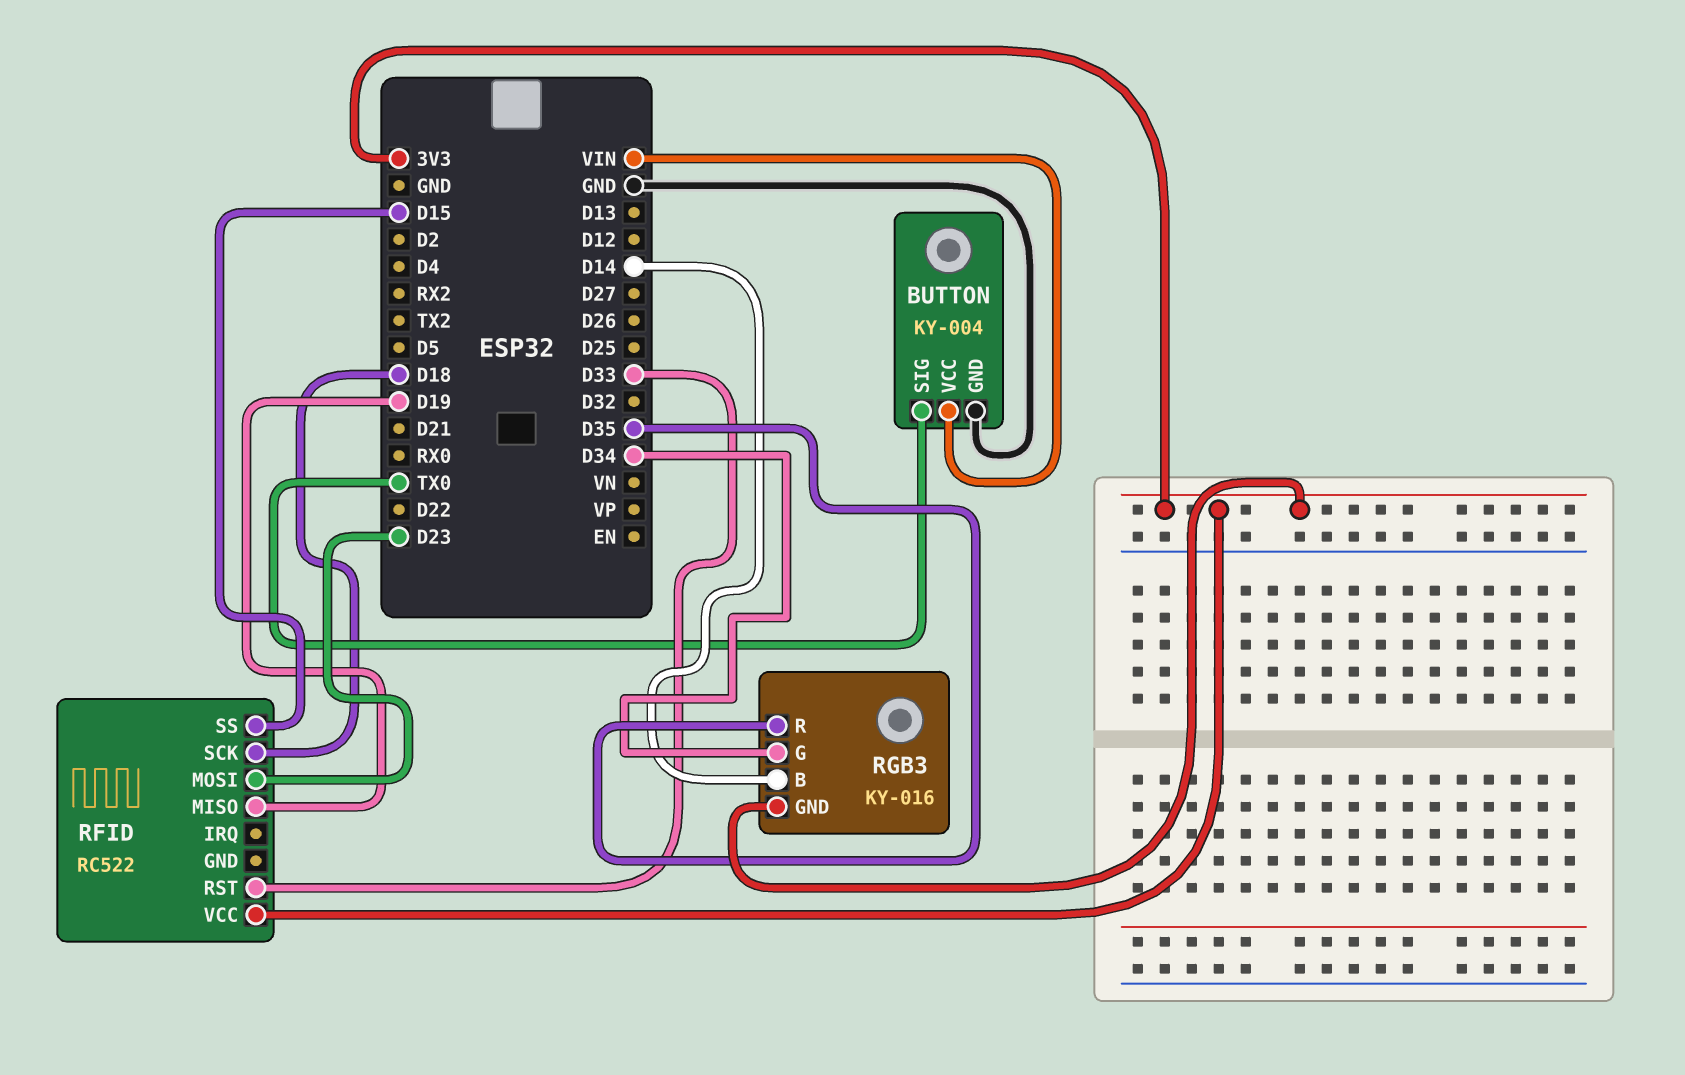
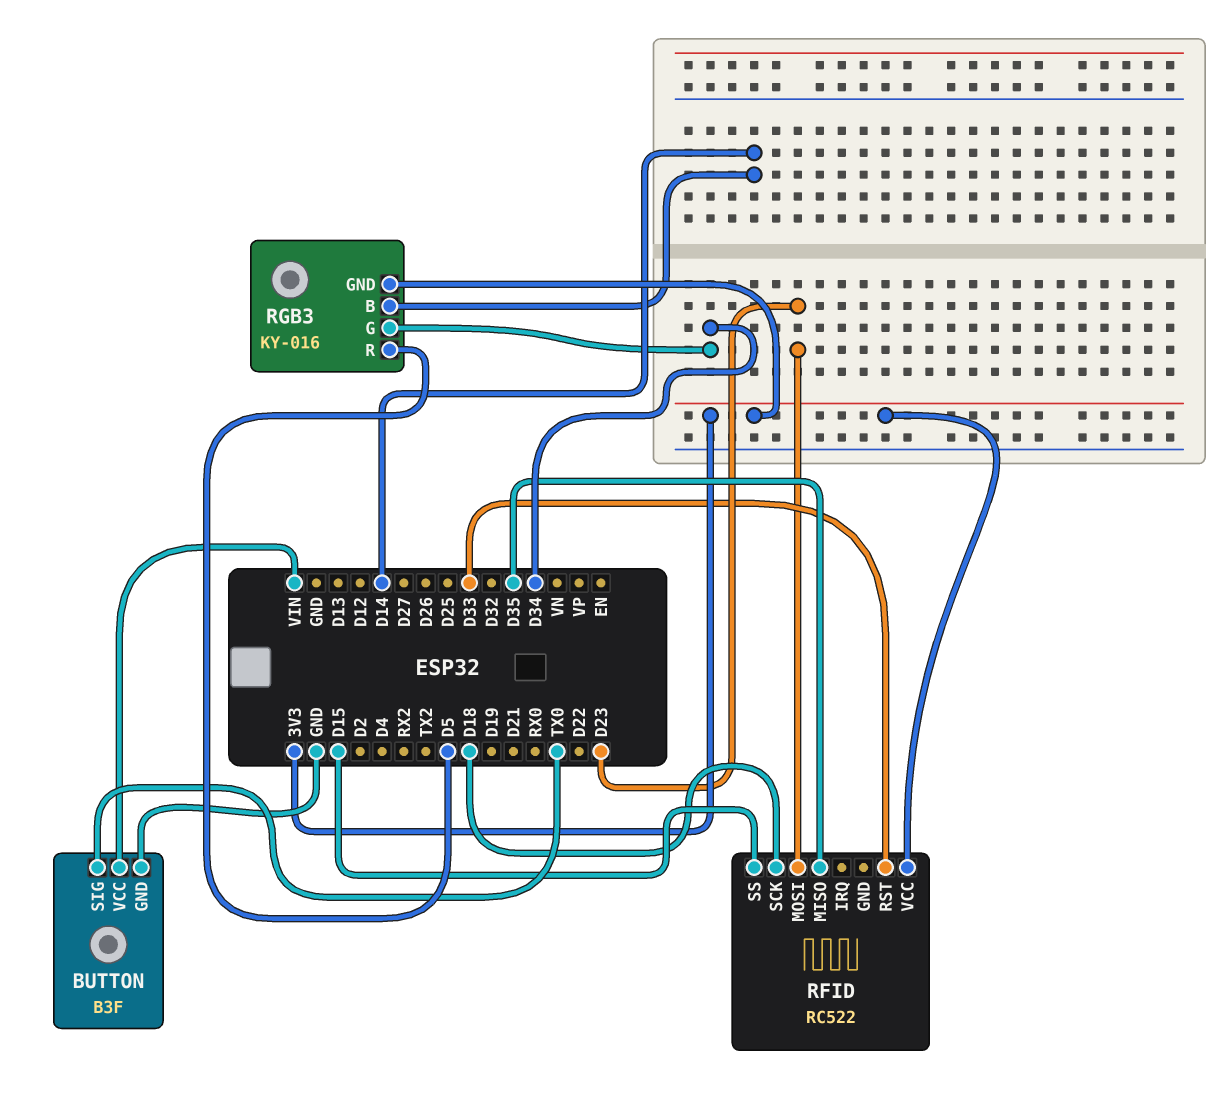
BUTTON: KY-004 -> B3F
RFID pin MISO: D19 -> D35
RGB3 pin R: D35 -> D5

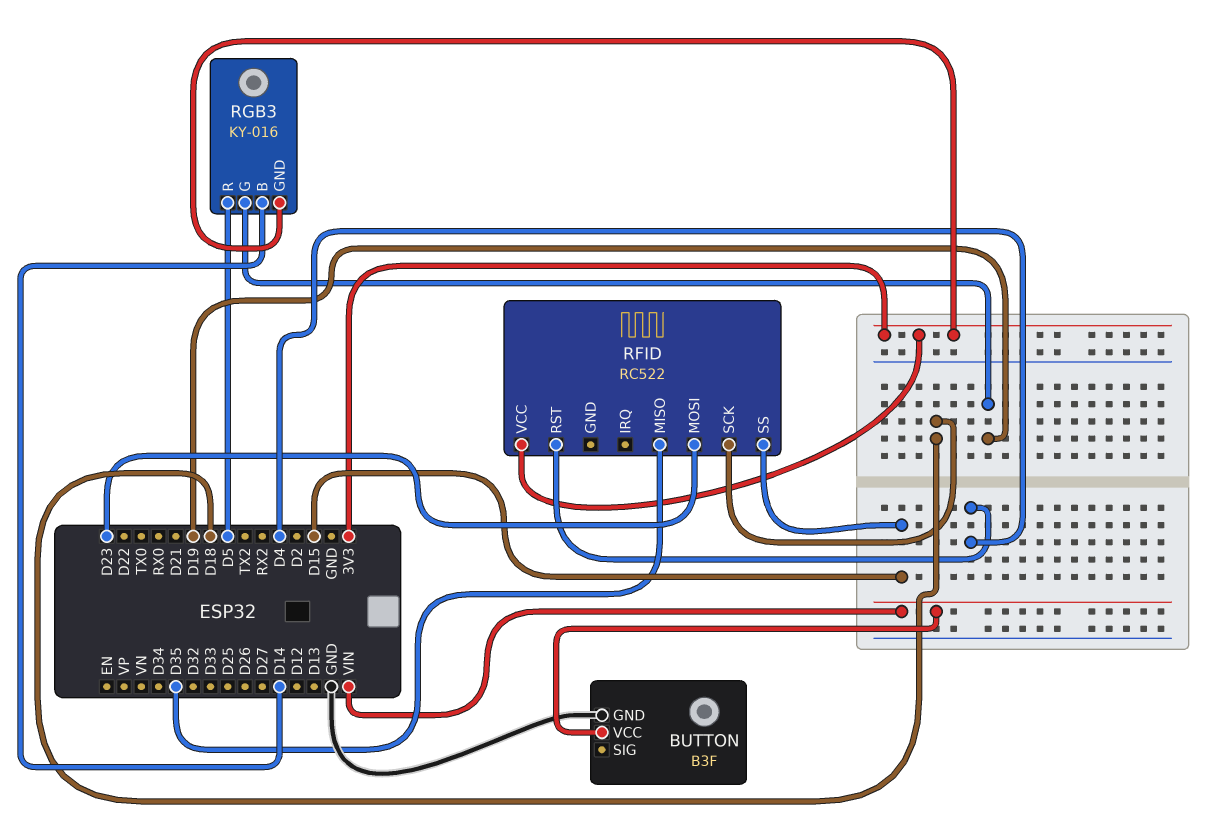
BUTTON pin SIG: TX0 -> none
RFID pin RST: D33 -> D4
RGB3 pin G: D34 -> D19

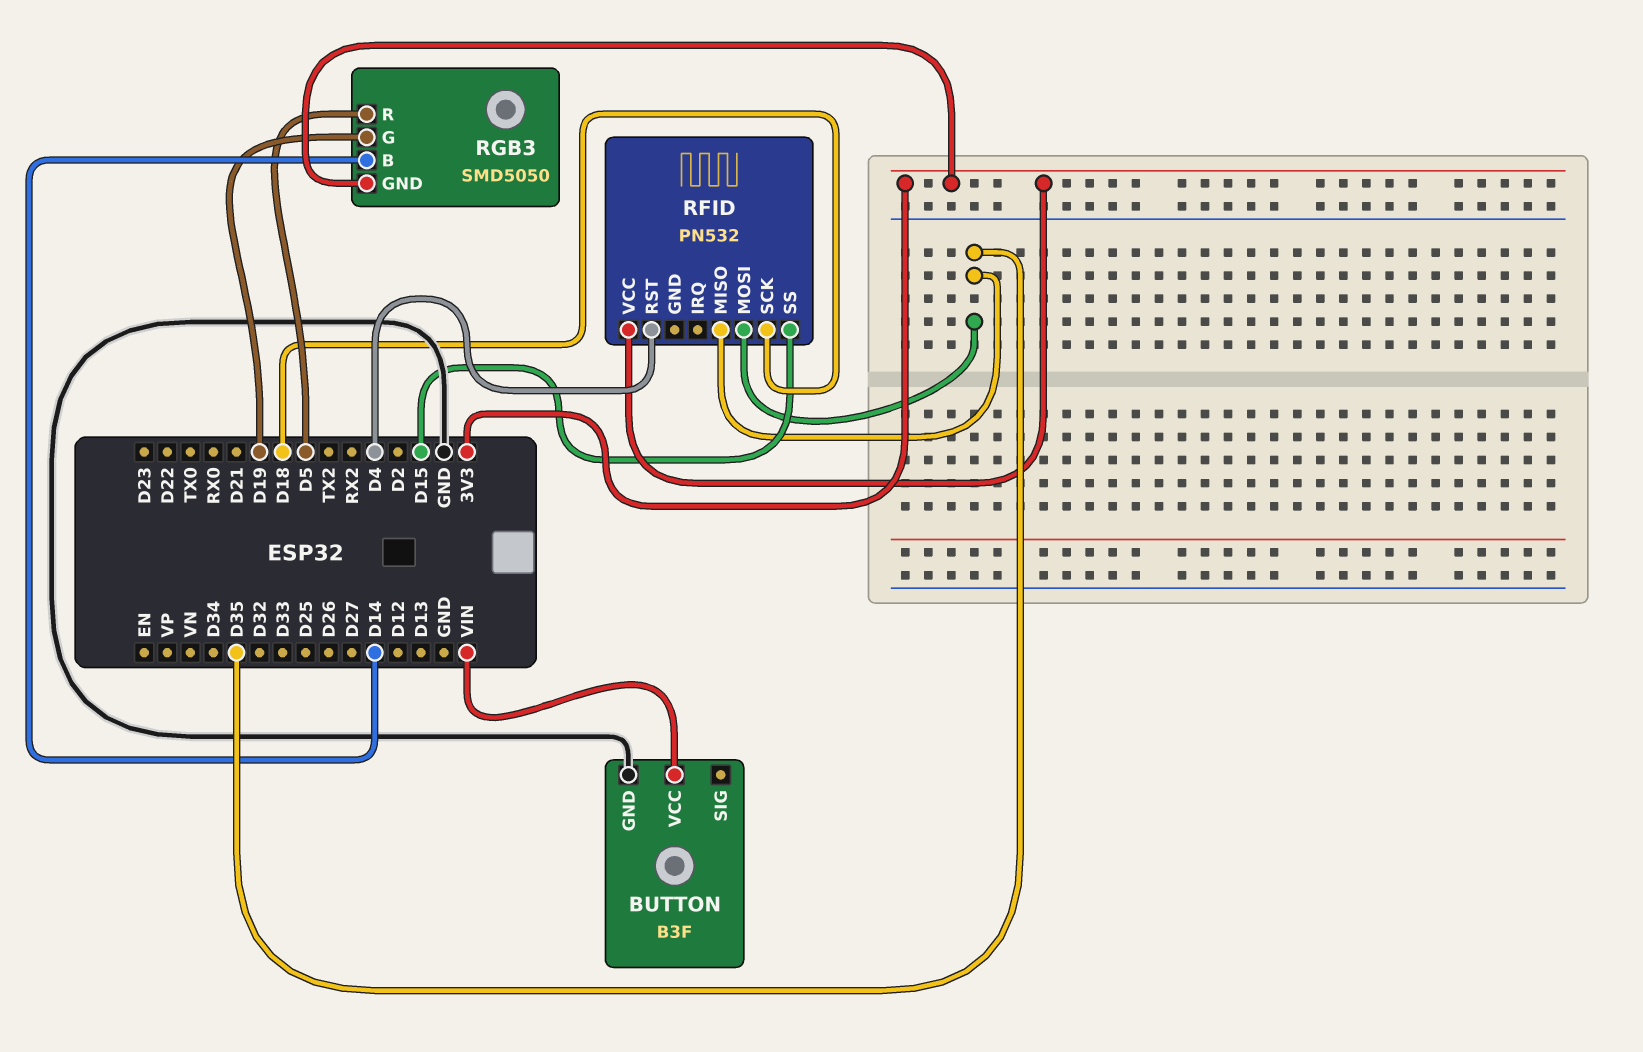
RFID: RC522 -> PN532
RFID pin MOSI: D23 -> D35
RGB3: KY-016 -> SMD5050

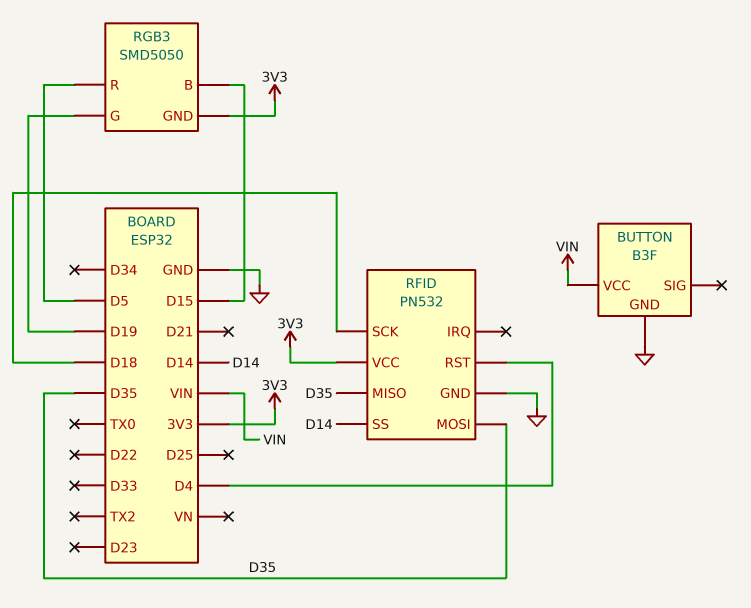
RFID pin GND: none -> GND
RFID pin SS: D15 -> D14
RGB3 pin B: D14 -> D15

